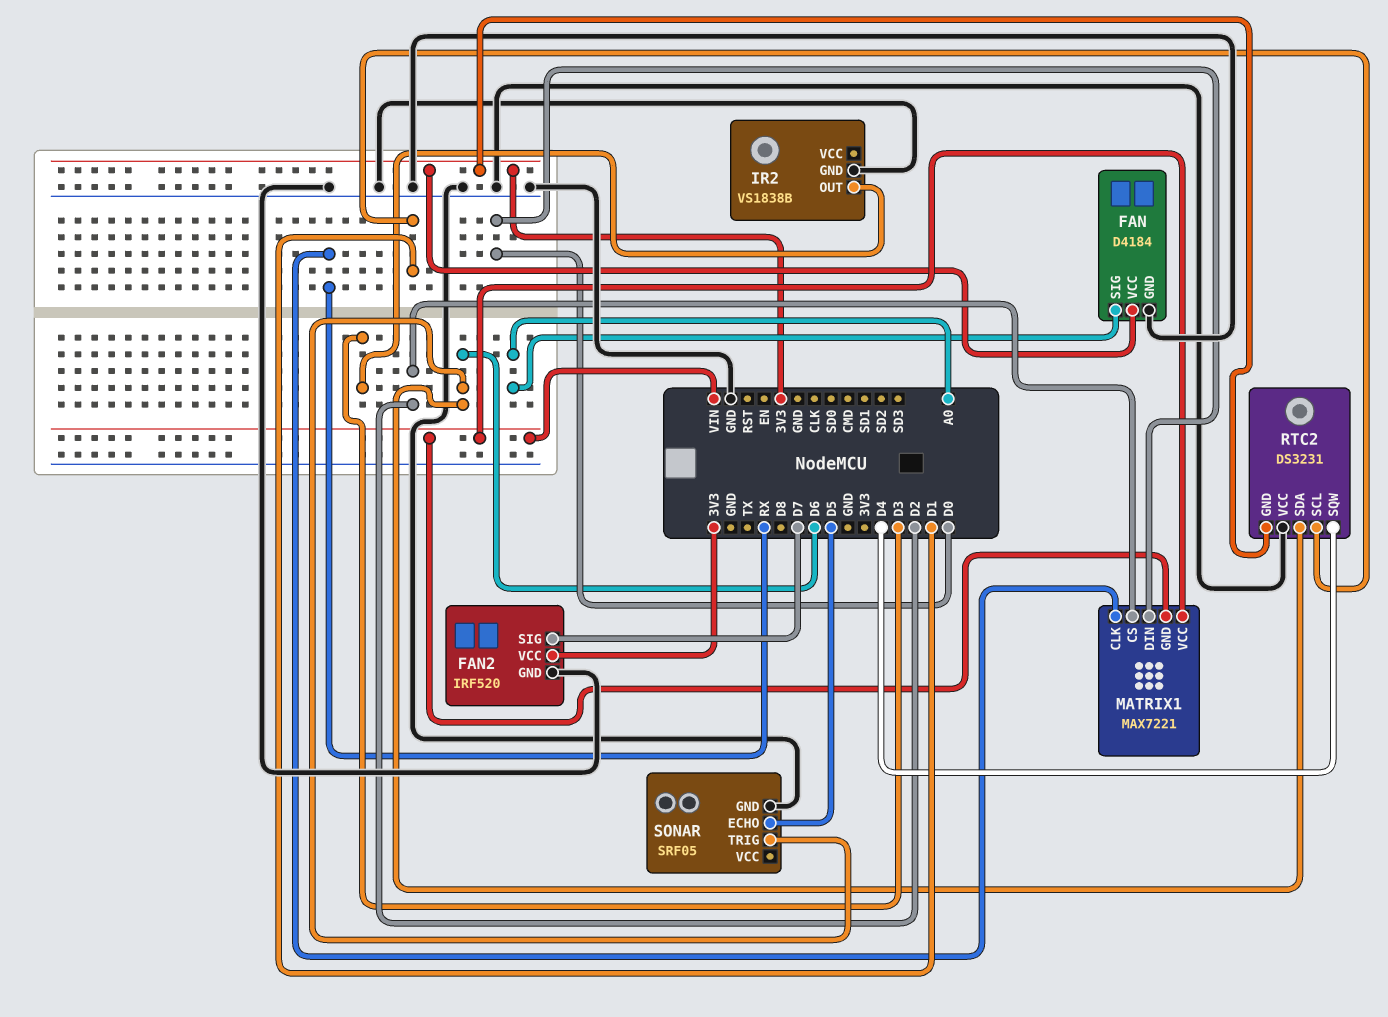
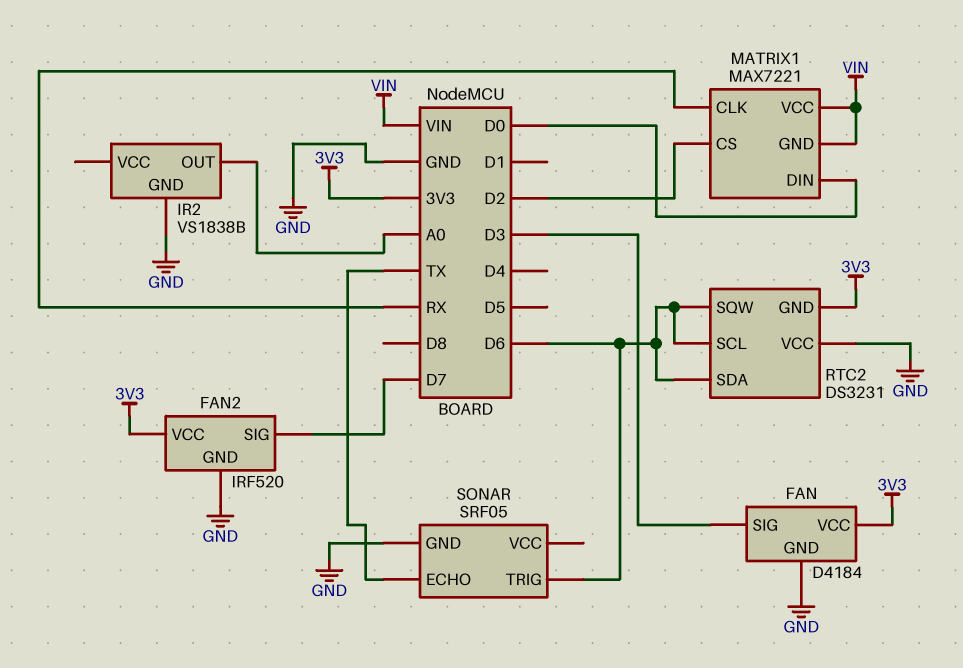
FAN pin SIG: A0 -> D3
IR2 pin OUT: D3 -> A0
RTC2 pin SCL: D1 -> D6
RTC2 pin SQW: D4 -> D6
SONAR pin ECHO: D5 -> TX

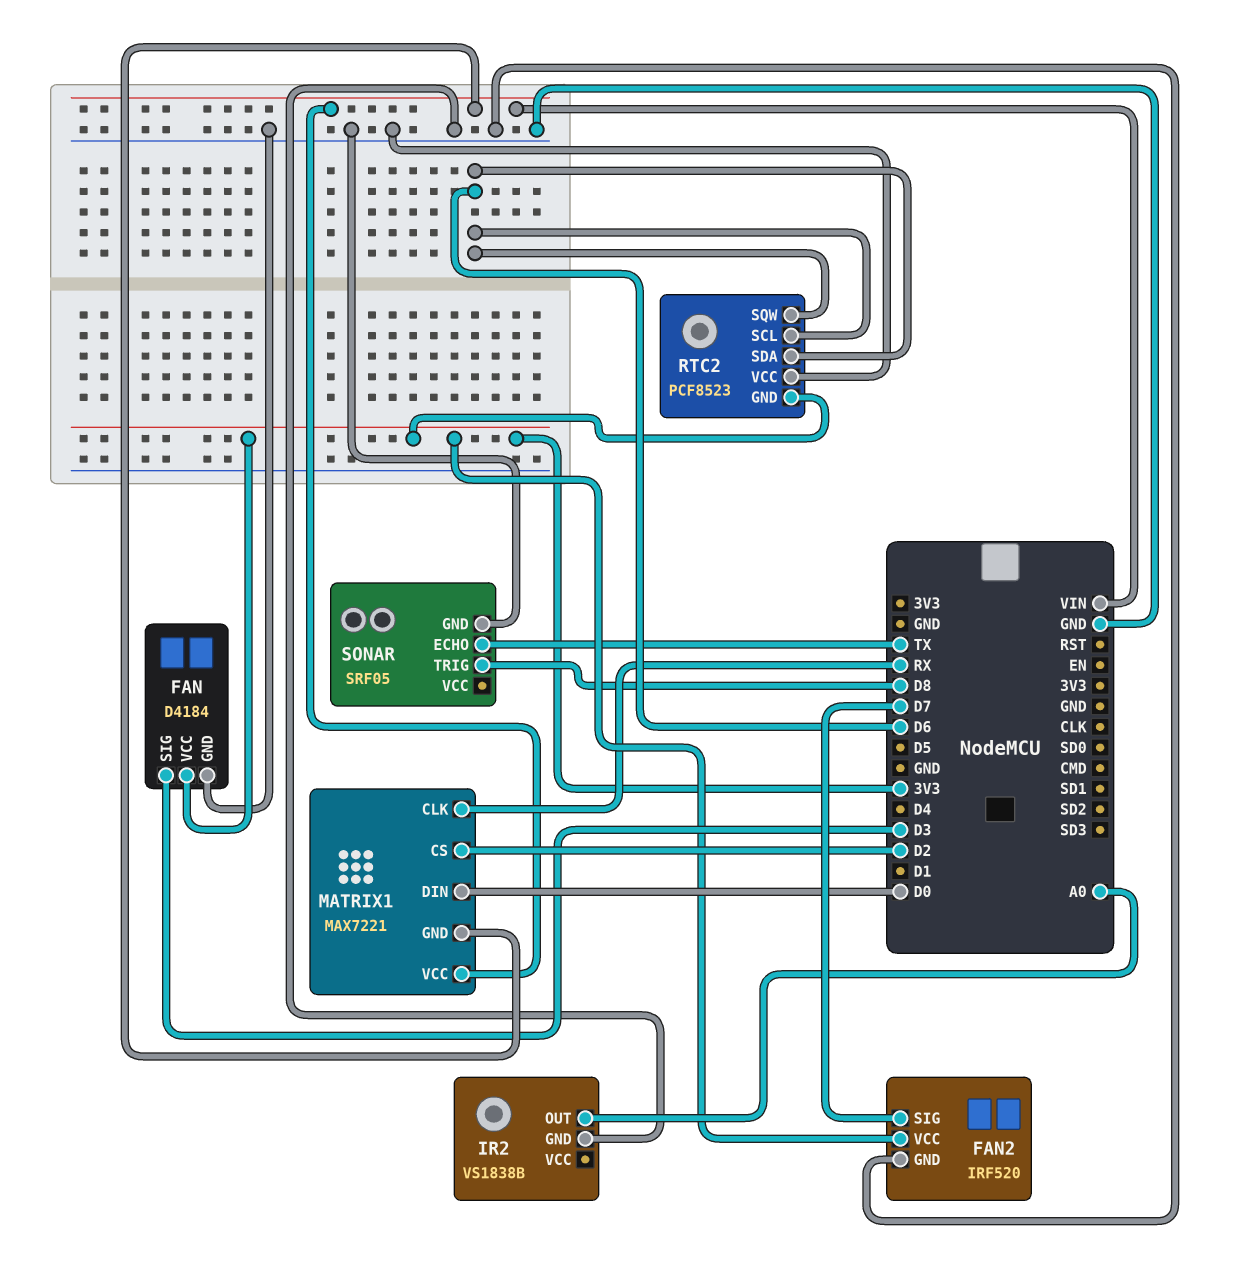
RTC2: DS3231 -> PCF8523
SONAR pin TRIG: D6 -> D8

